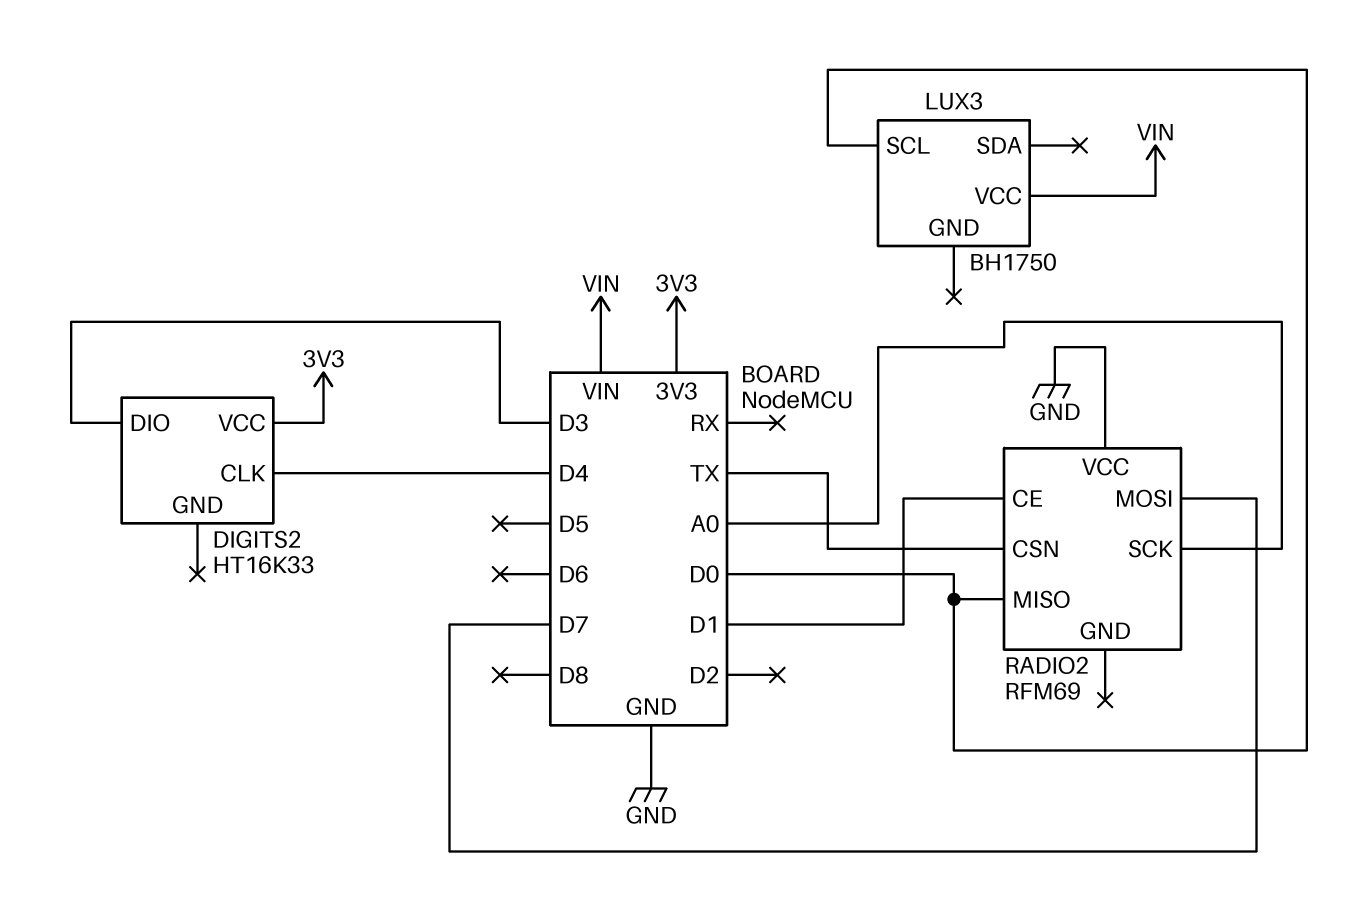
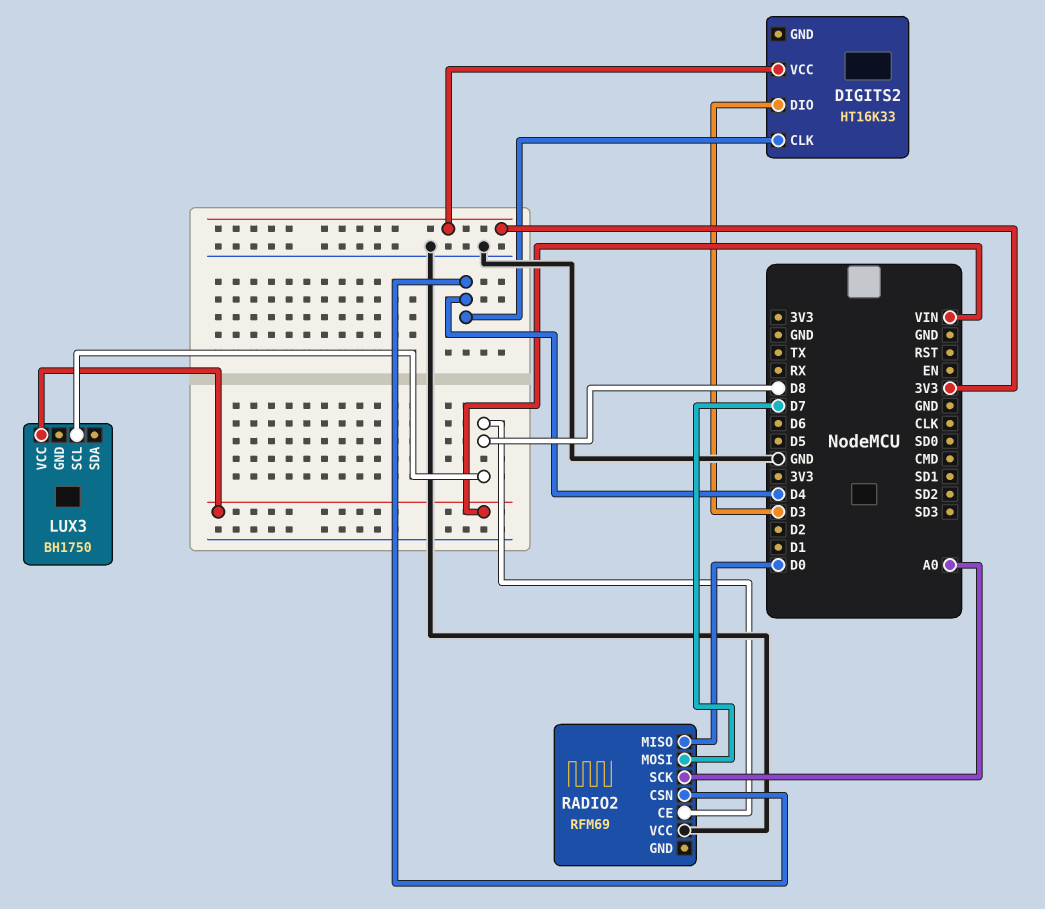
LUX3 pin SCL: D0 -> D8
RADIO2 pin CE: D1 -> D8
RADIO2 pin CSN: TX -> D4

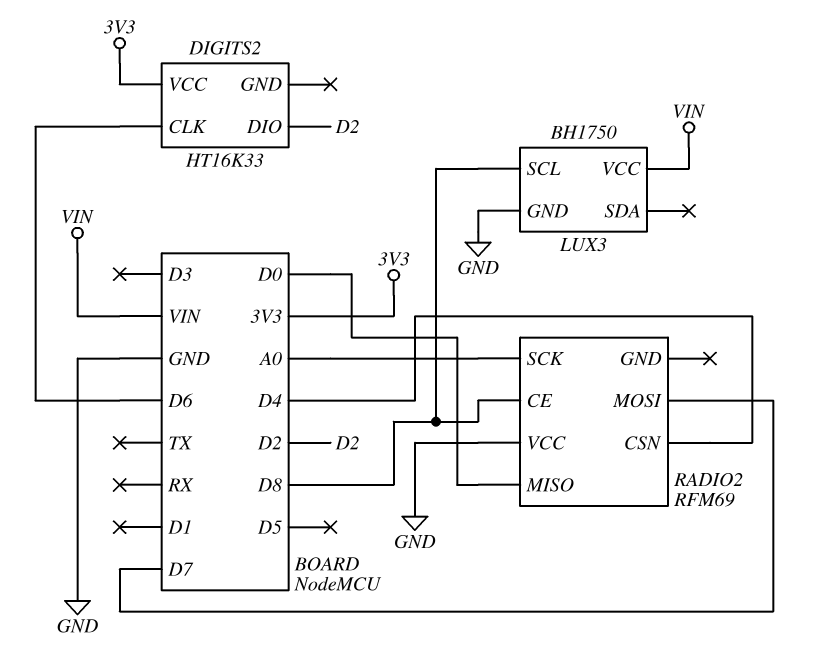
DIGITS2 pin CLK: D4 -> D6
DIGITS2 pin DIO: D3 -> D2
LUX3 pin GND: none -> GND

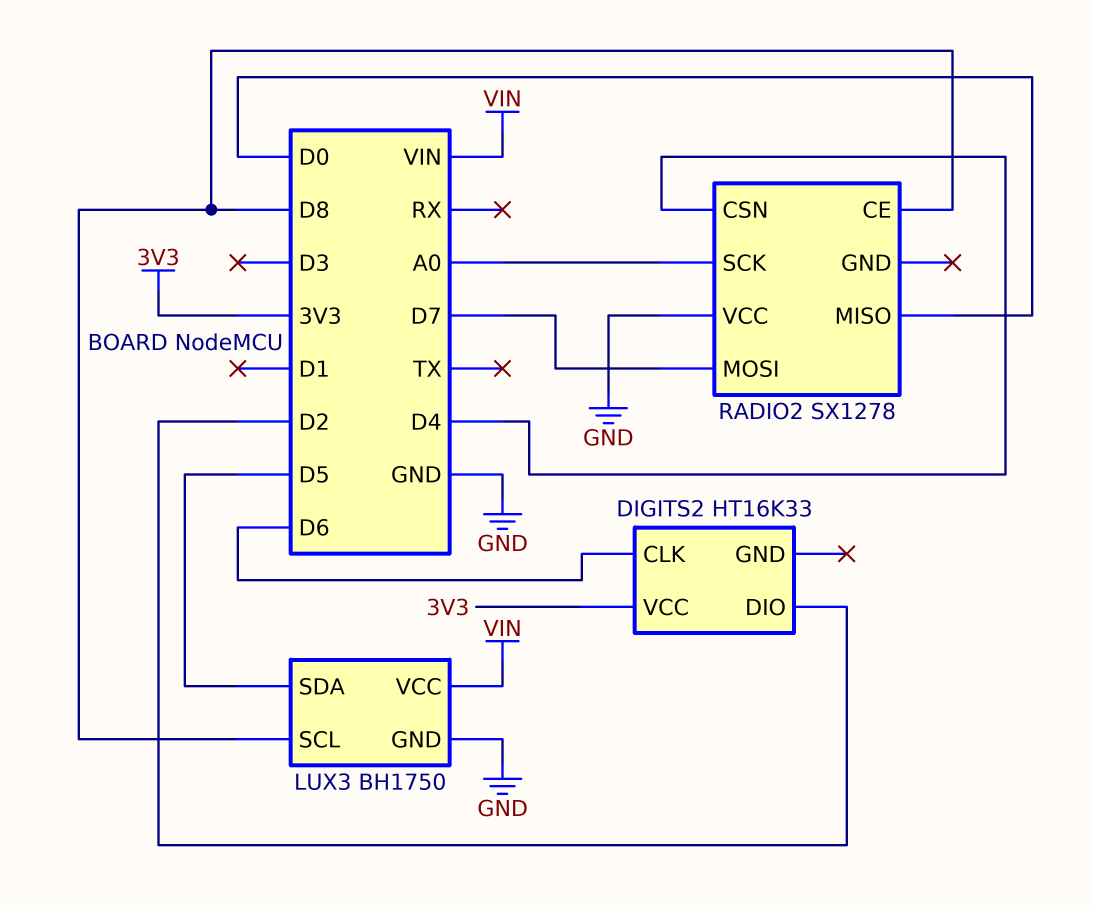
LUX3 pin SDA: none -> D5
RADIO2: RFM69 -> SX1278

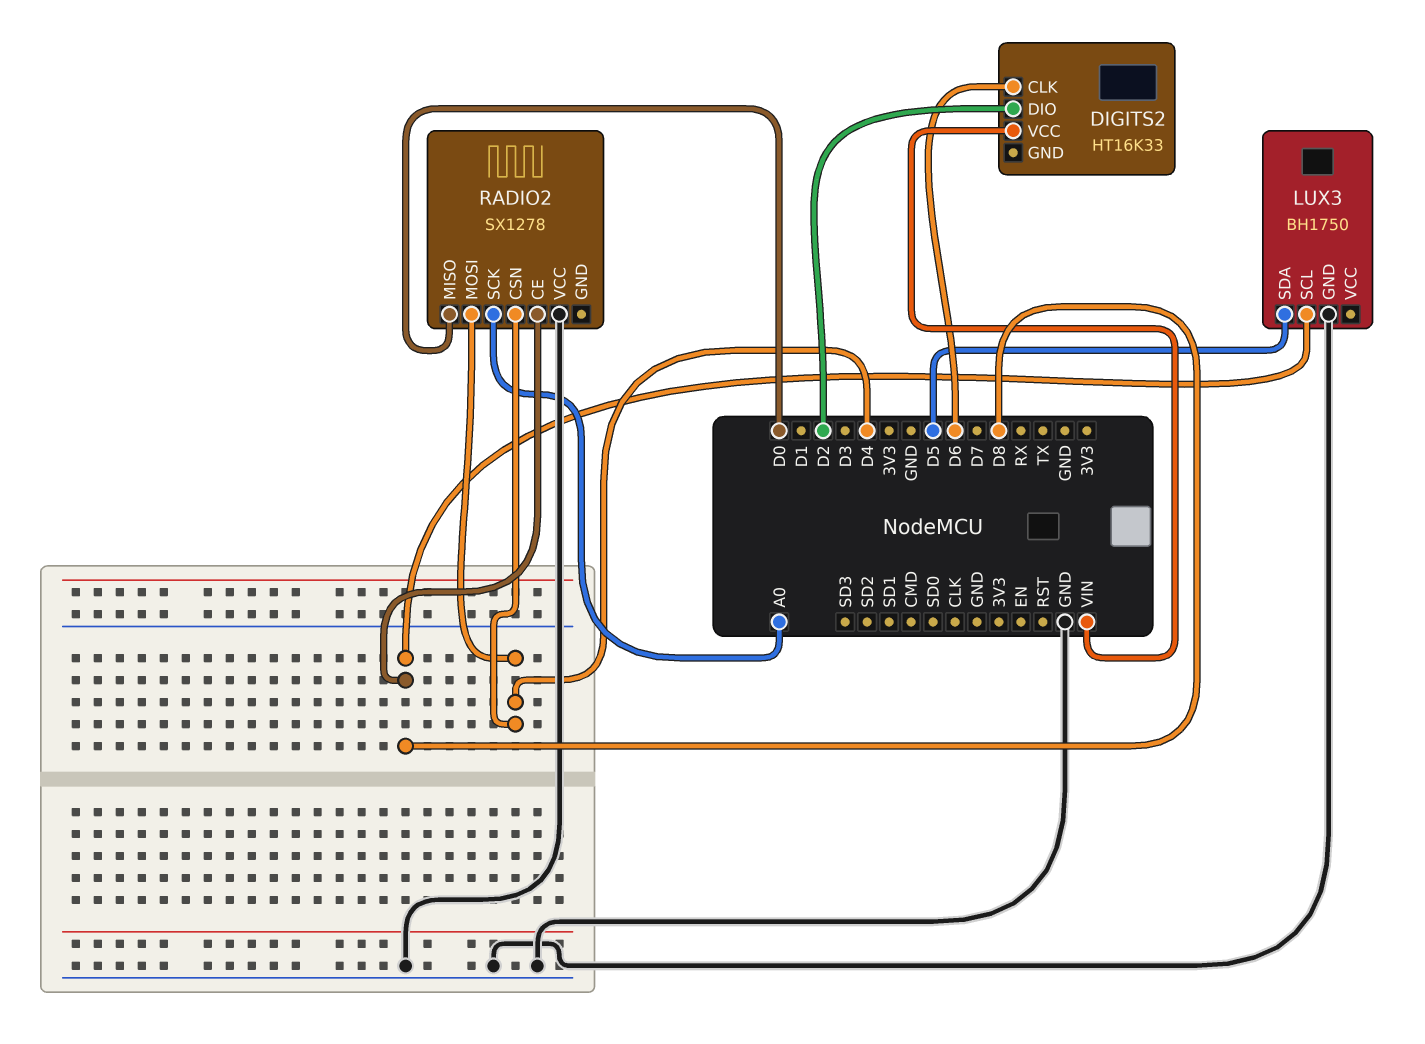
DIGITS2 pin VCC: 3V3 -> VIN
LUX3 pin VCC: VIN -> none
RADIO2 pin MOSI: D7 -> D4

